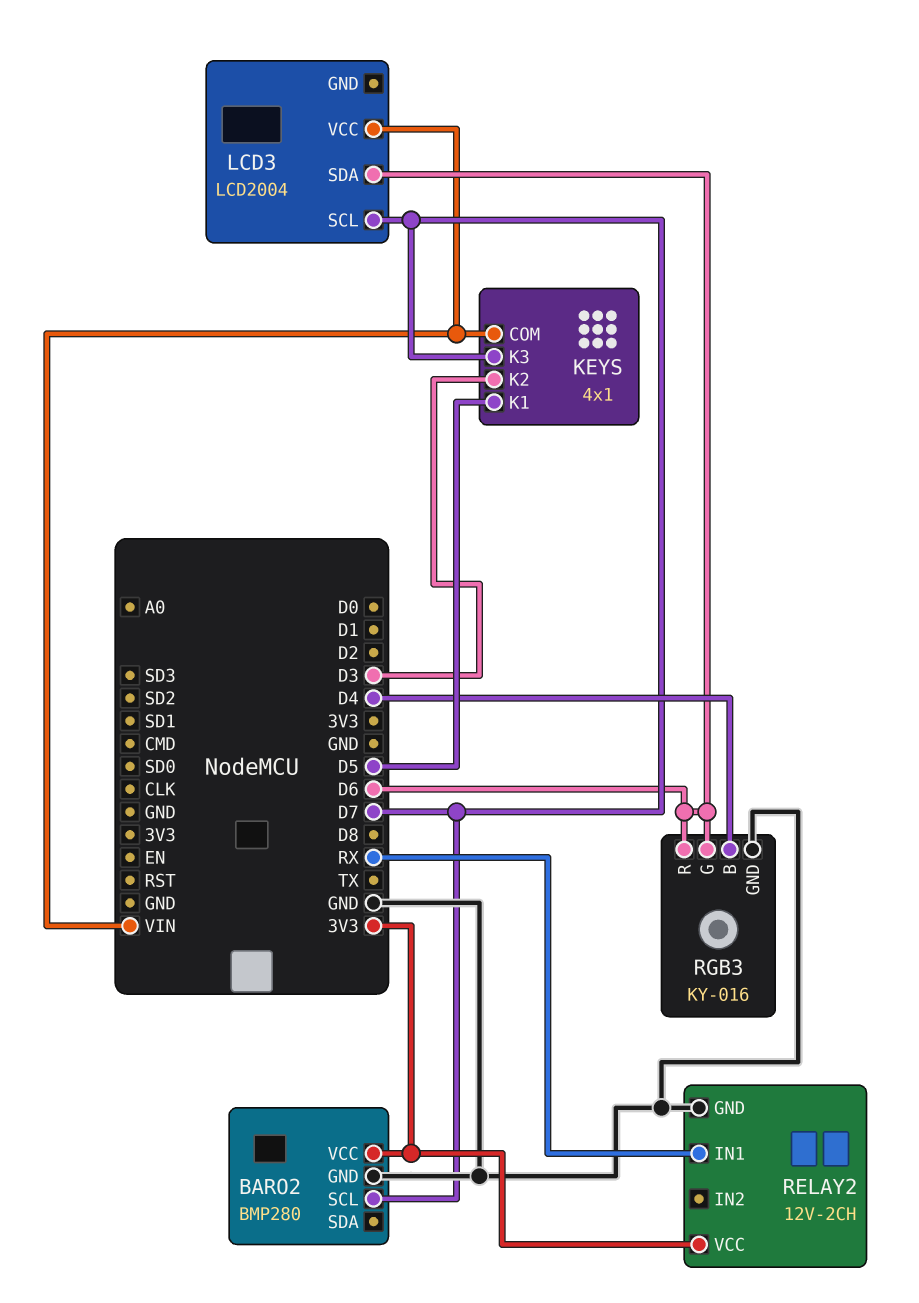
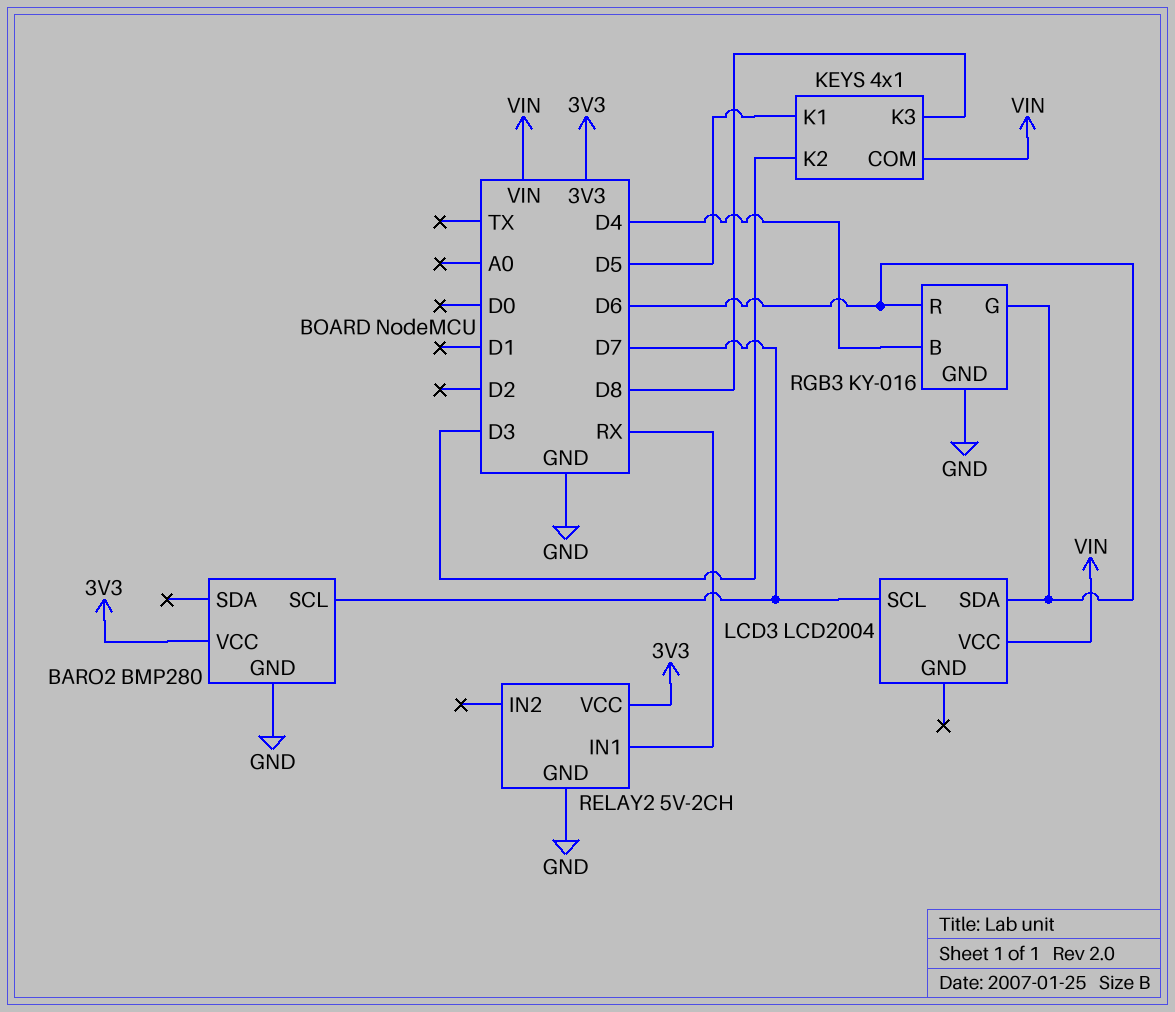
KEYS pin K3: D7 -> D8
RELAY2: 12V-2CH -> 5V-2CH

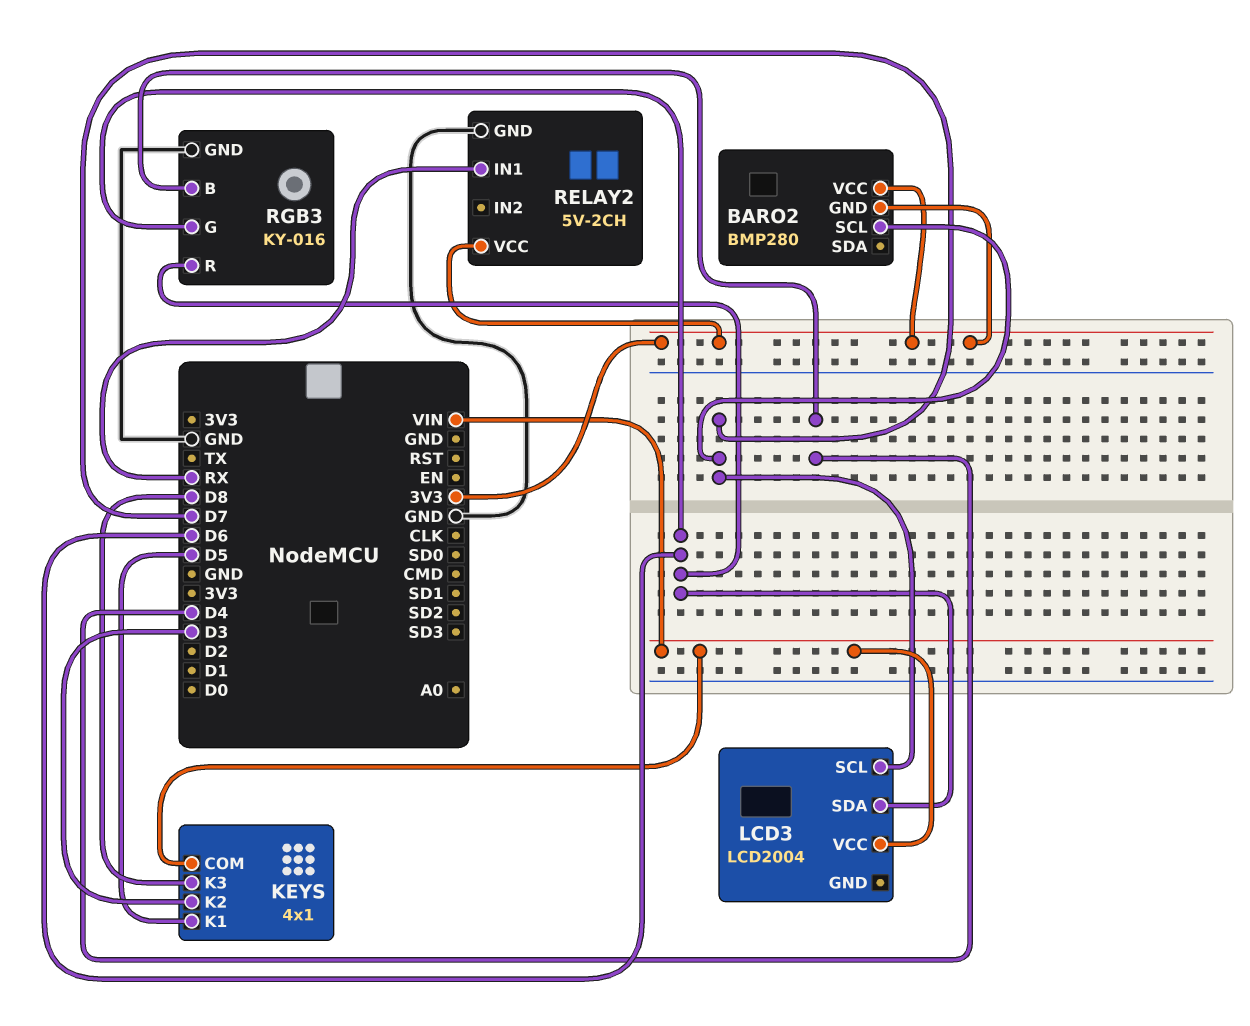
BARO2 pin GND: GND -> 3V3

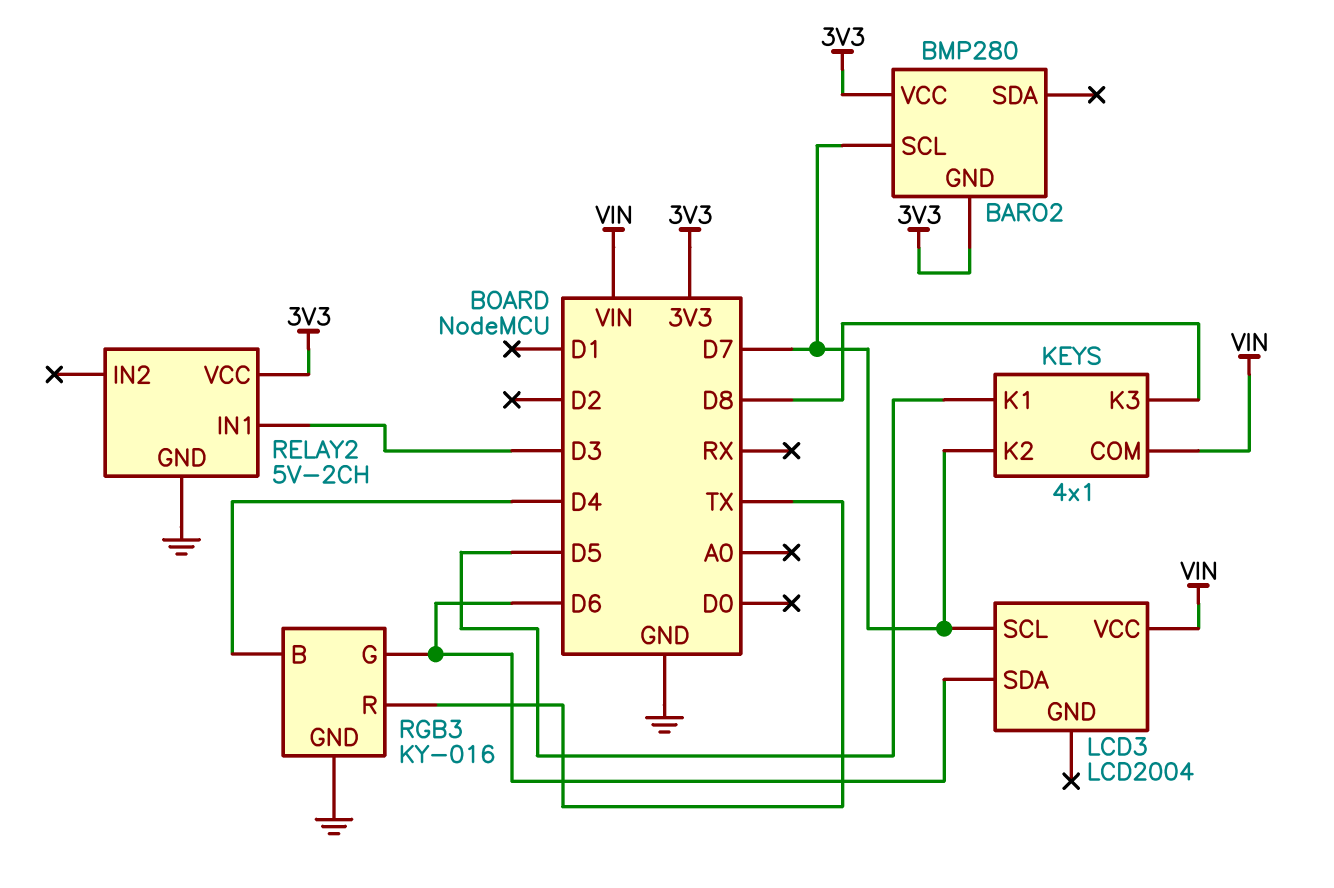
KEYS pin K2: D3 -> D7
RELAY2 pin IN1: RX -> D3
RGB3 pin R: D6 -> TX

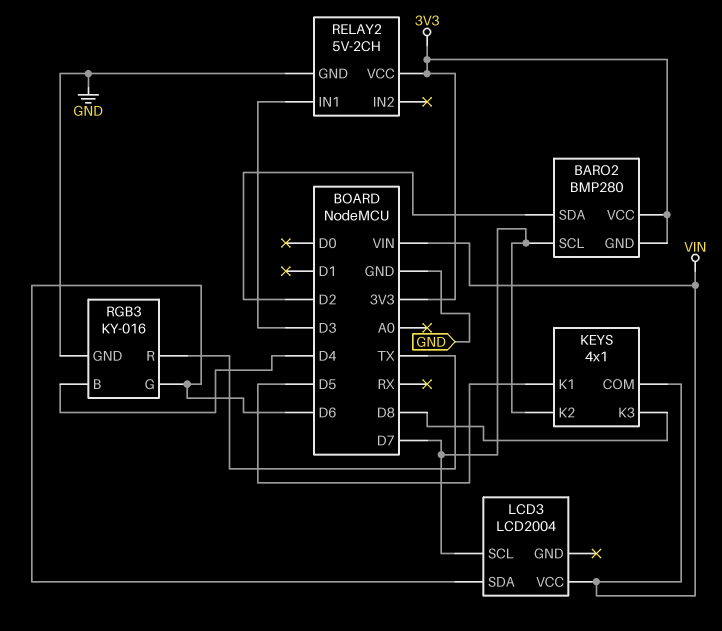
BARO2 pin SDA: none -> D2

